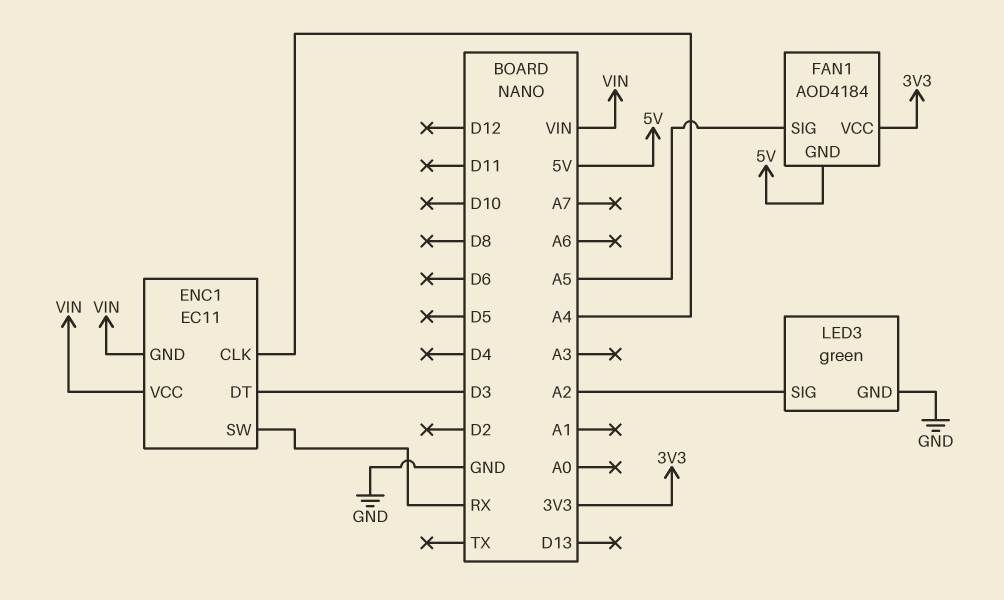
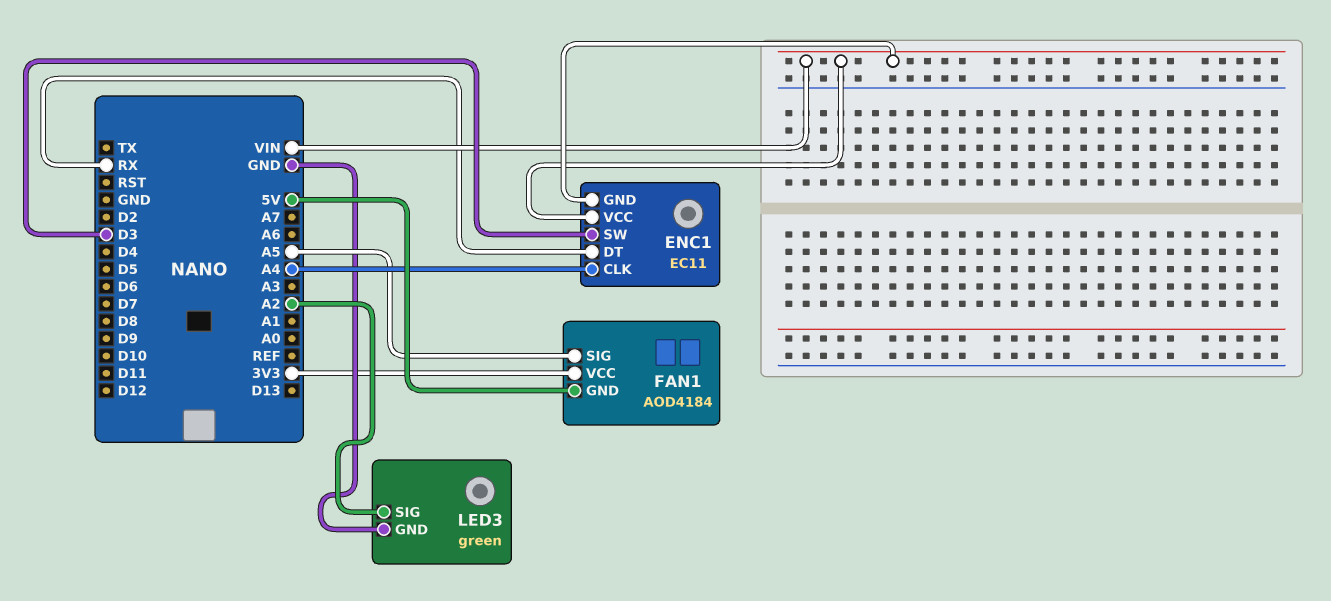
ENC1 pin DT: D3 -> RX
ENC1 pin SW: RX -> D3

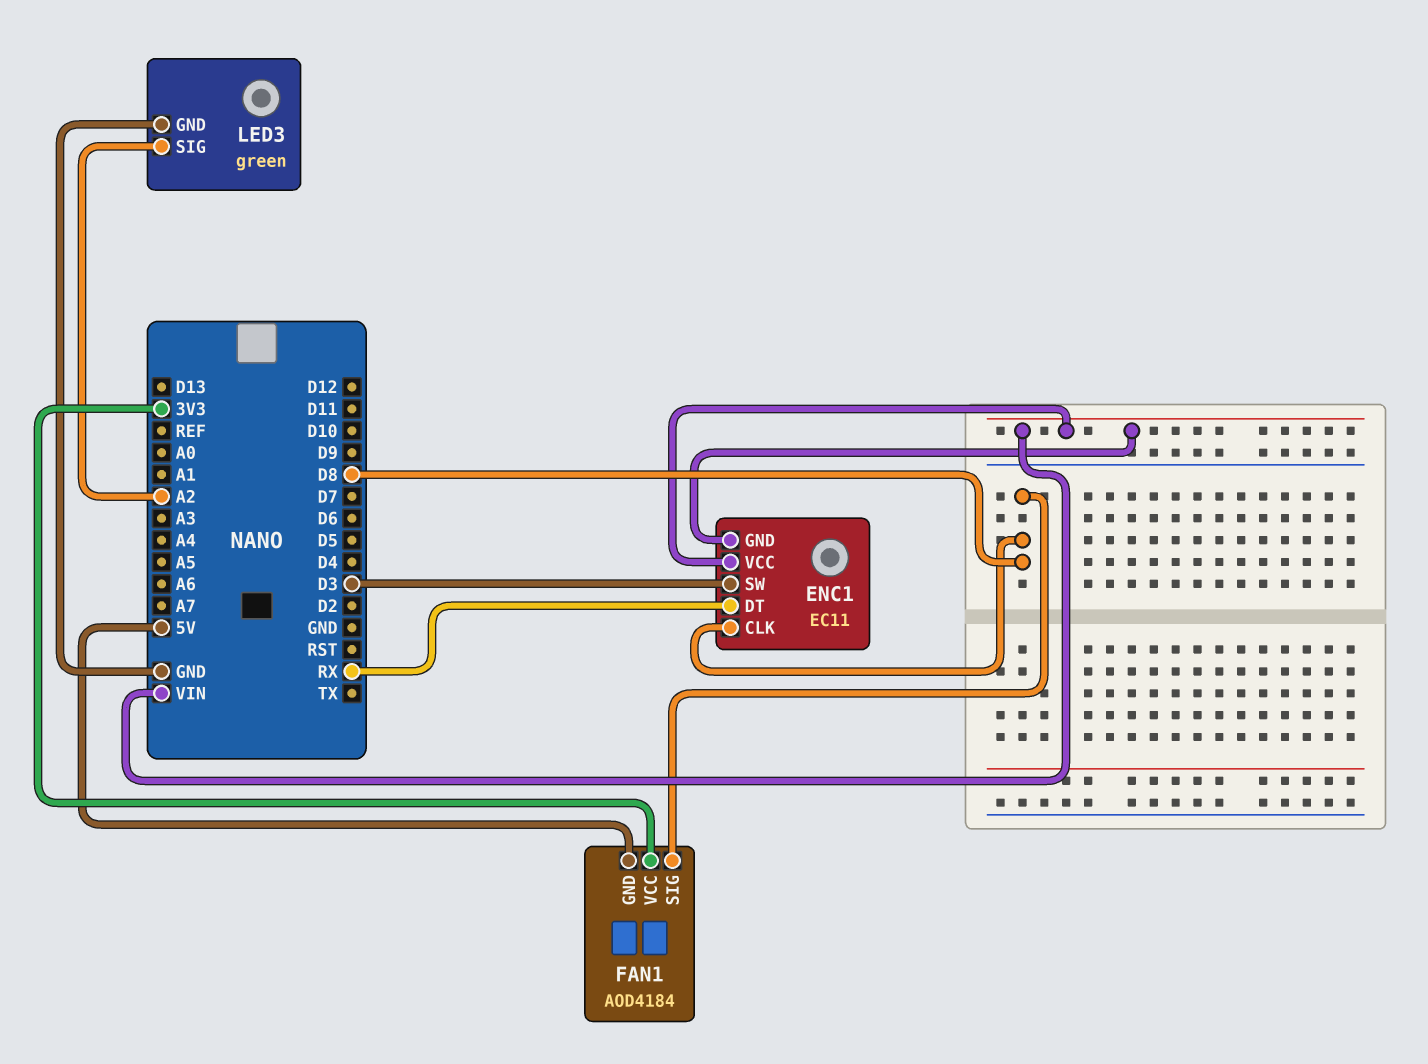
ENC1 pin CLK: A4 -> D8
FAN1 pin SIG: A5 -> D8

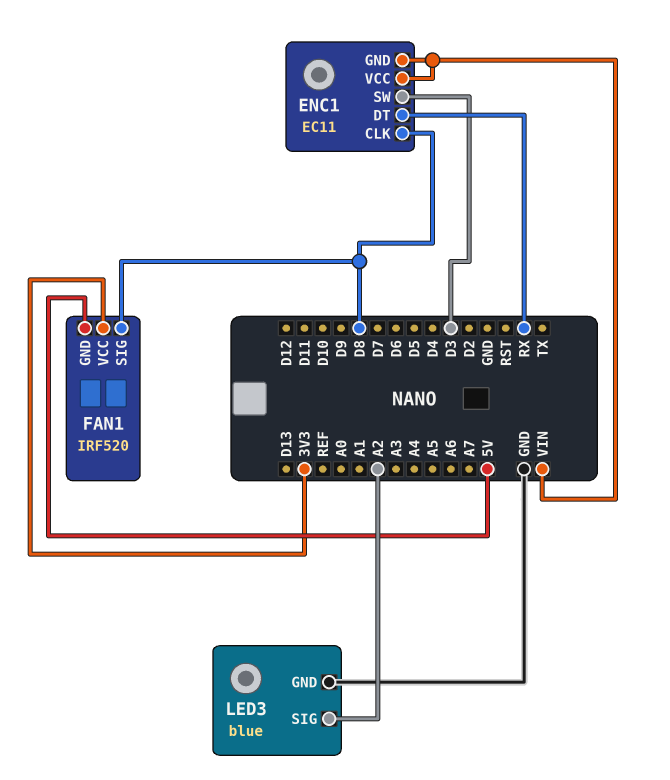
FAN1: AOD4184 -> IRF520
LED3: green -> blue

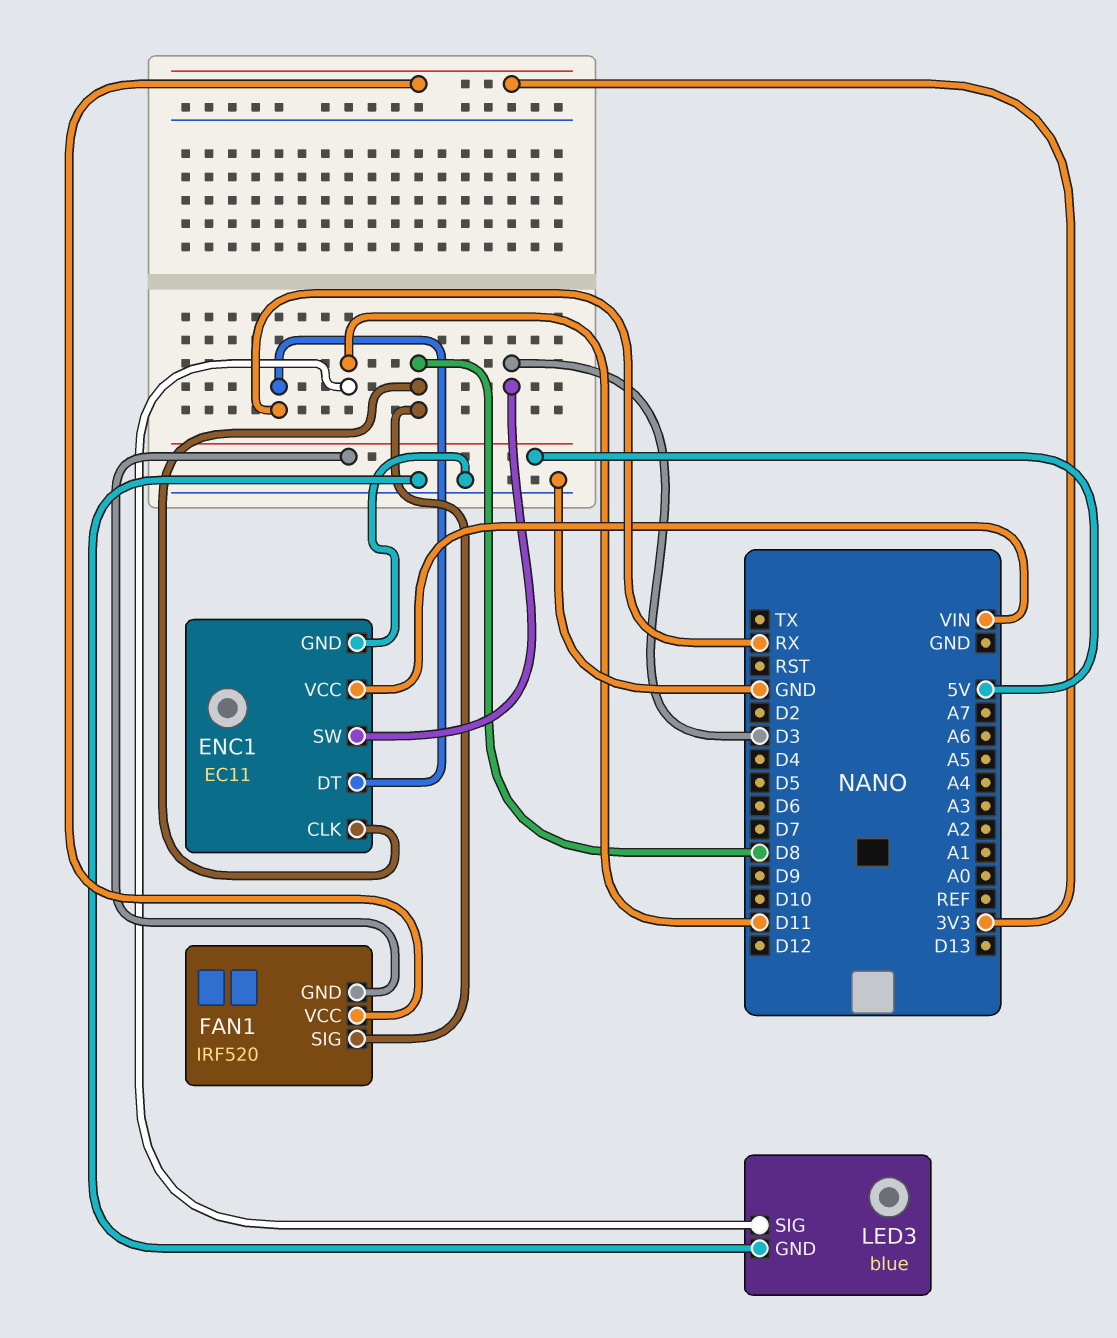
ENC1 pin GND: VIN -> GND
LED3 pin SIG: A2 -> D11

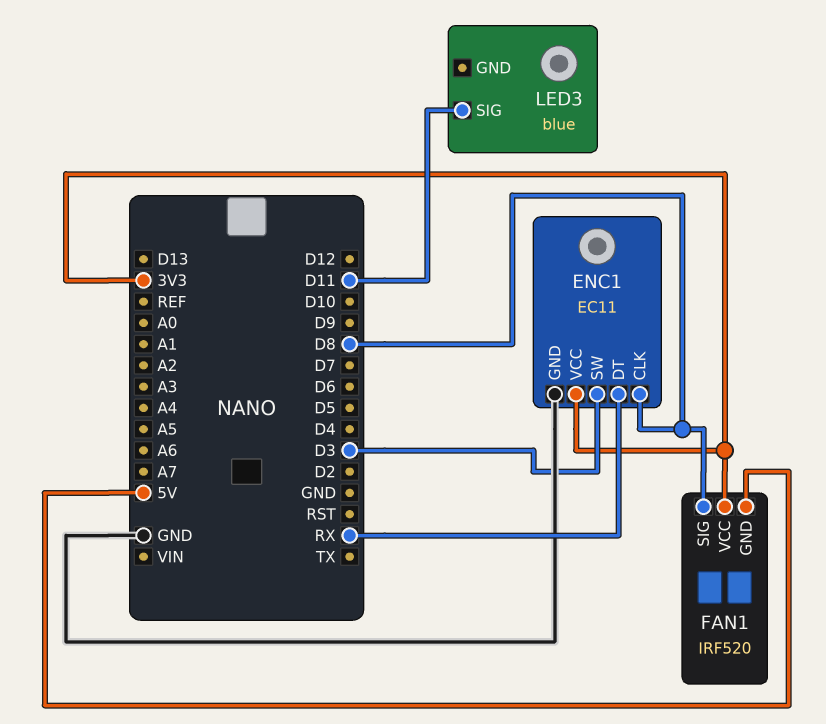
ENC1 pin VCC: VIN -> 3V3
LED3 pin GND: GND -> none

